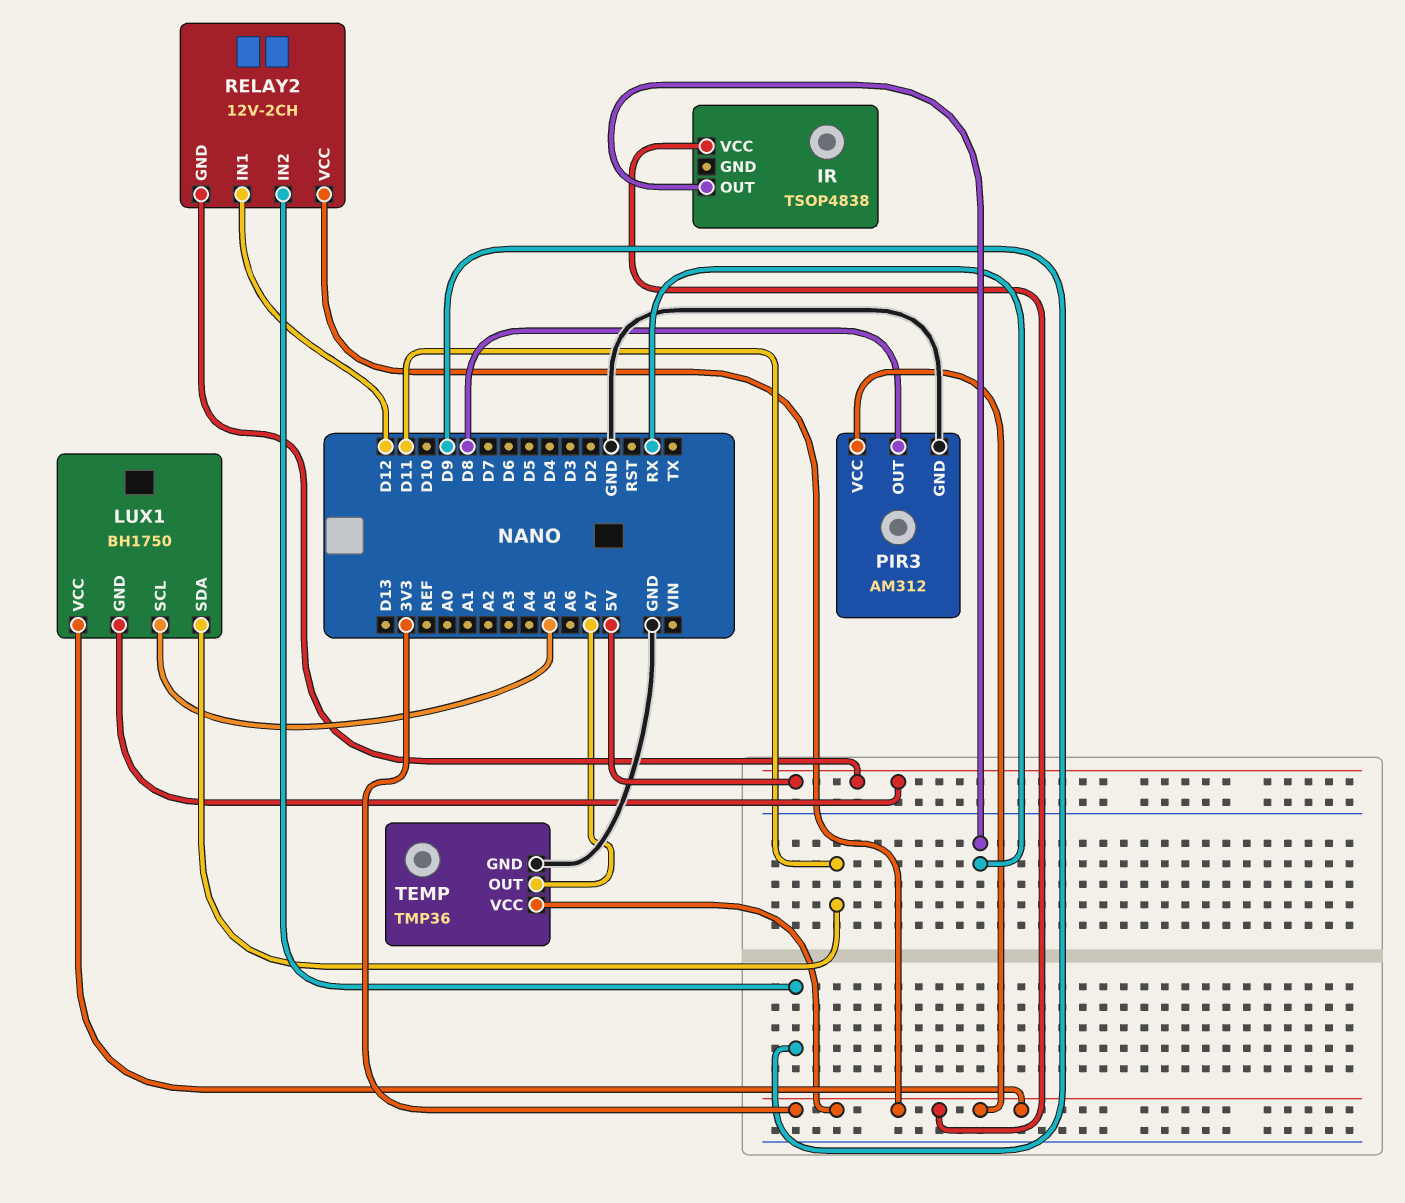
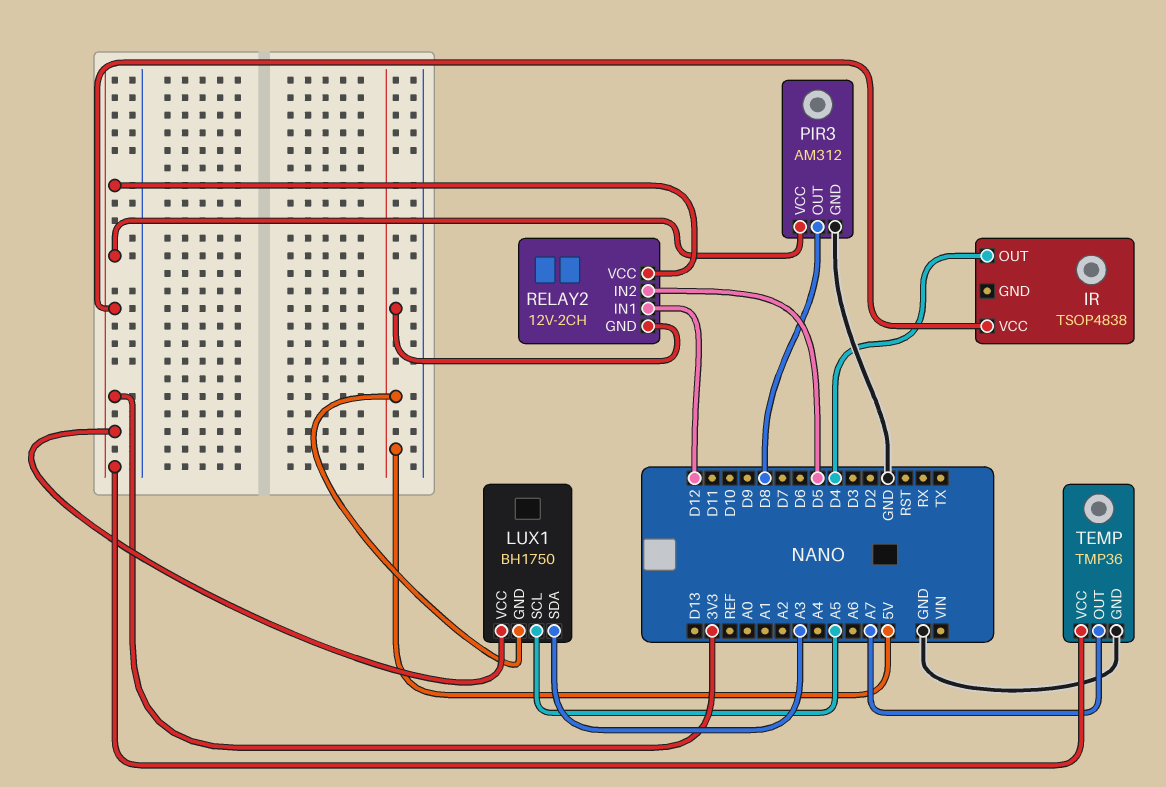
IR pin OUT: RX -> D4
LUX1 pin SDA: D11 -> A3
RELAY2 pin IN2: D9 -> D5

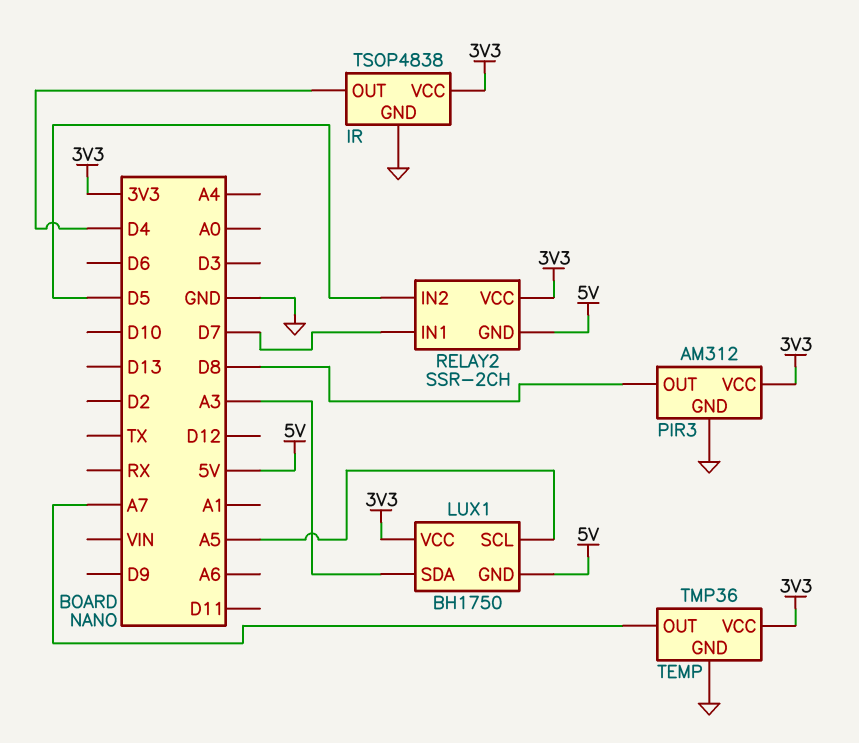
IR pin GND: none -> GND
RELAY2: 12V-2CH -> SSR-2CH
RELAY2 pin IN1: D12 -> D7

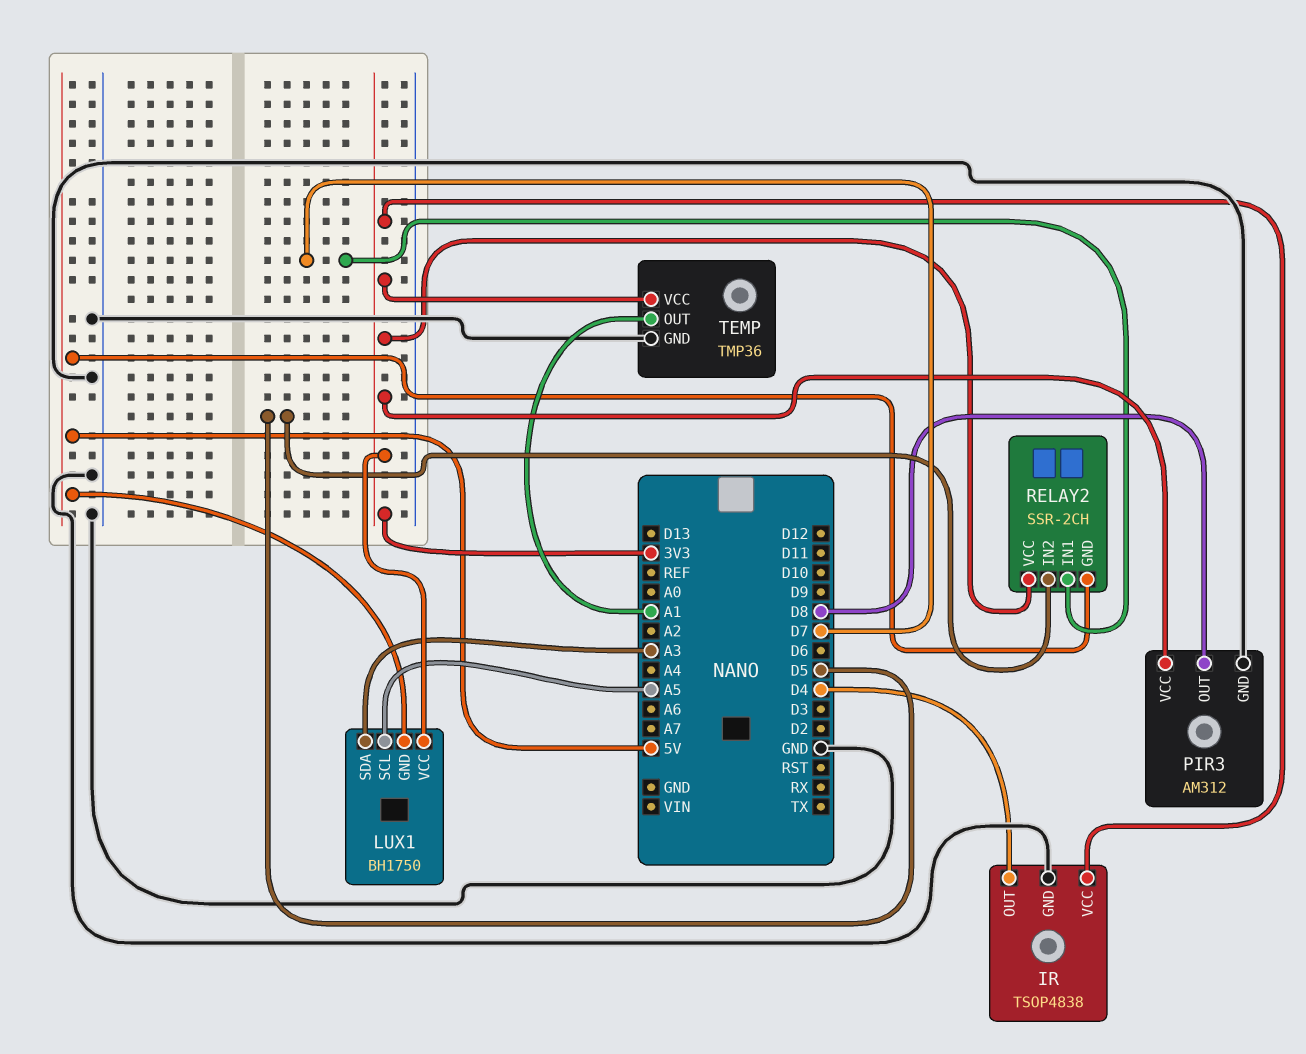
TEMP pin OUT: A7 -> A1

